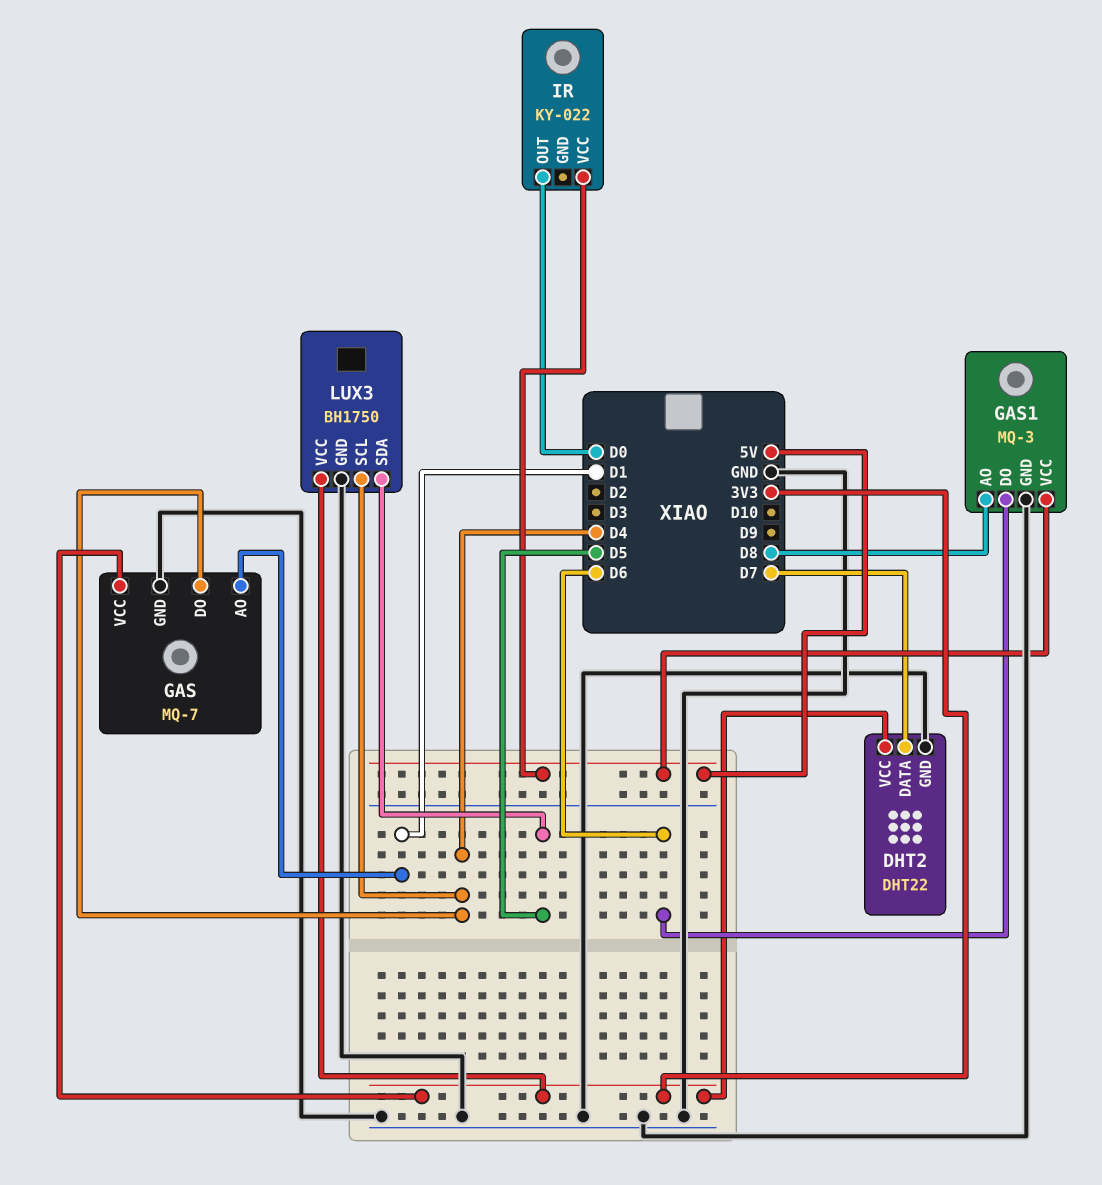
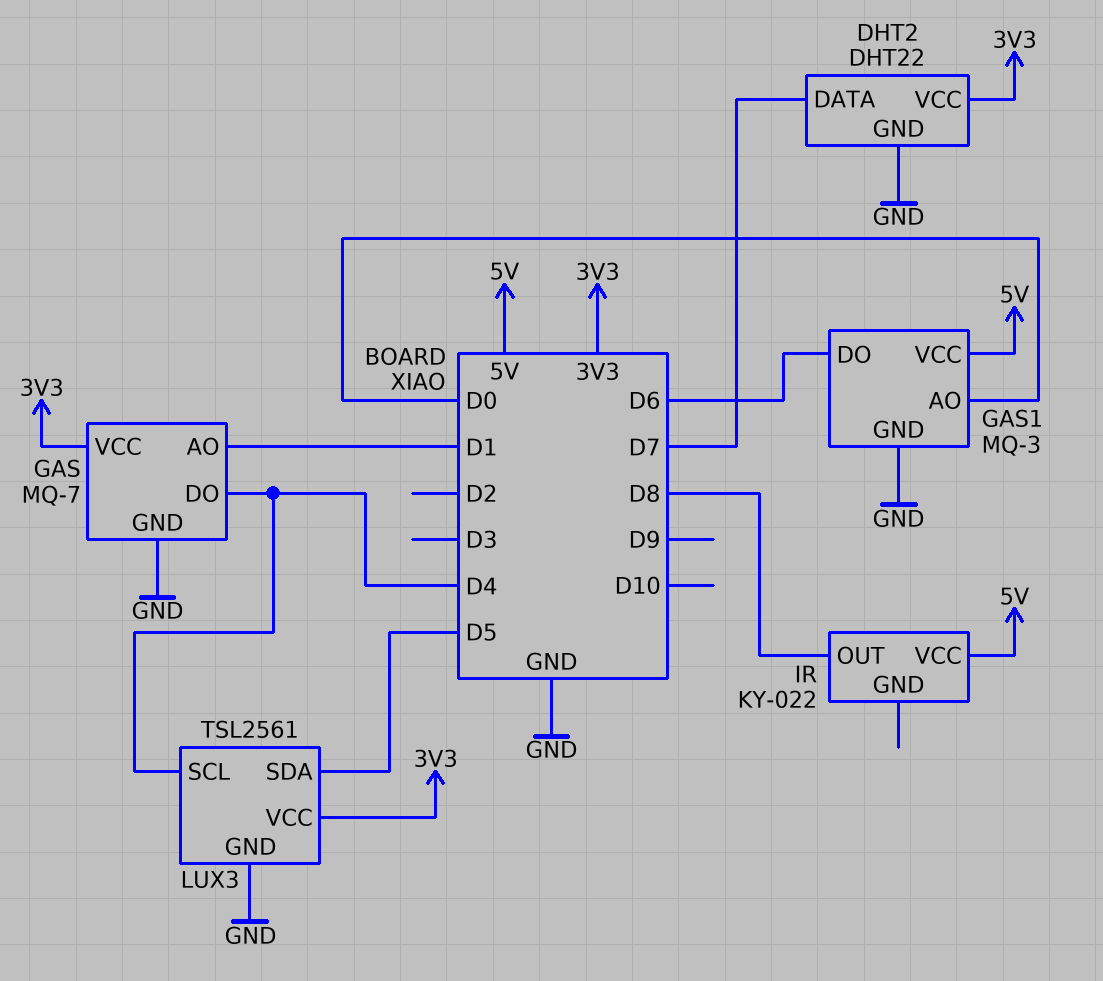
GAS1 pin AO: D8 -> D0
IR pin OUT: D0 -> D8
LUX3: BH1750 -> TSL2561

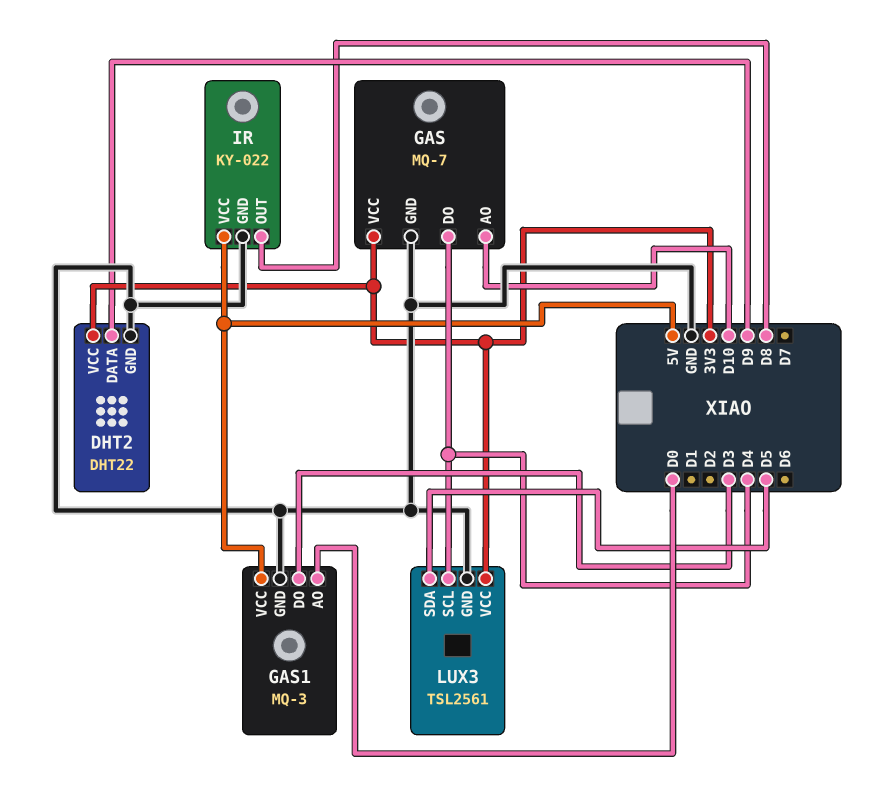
DHT2 pin DATA: D7 -> D9
GAS pin AO: D1 -> D10
GAS1 pin DO: D6 -> D3
IR pin GND: none -> GND

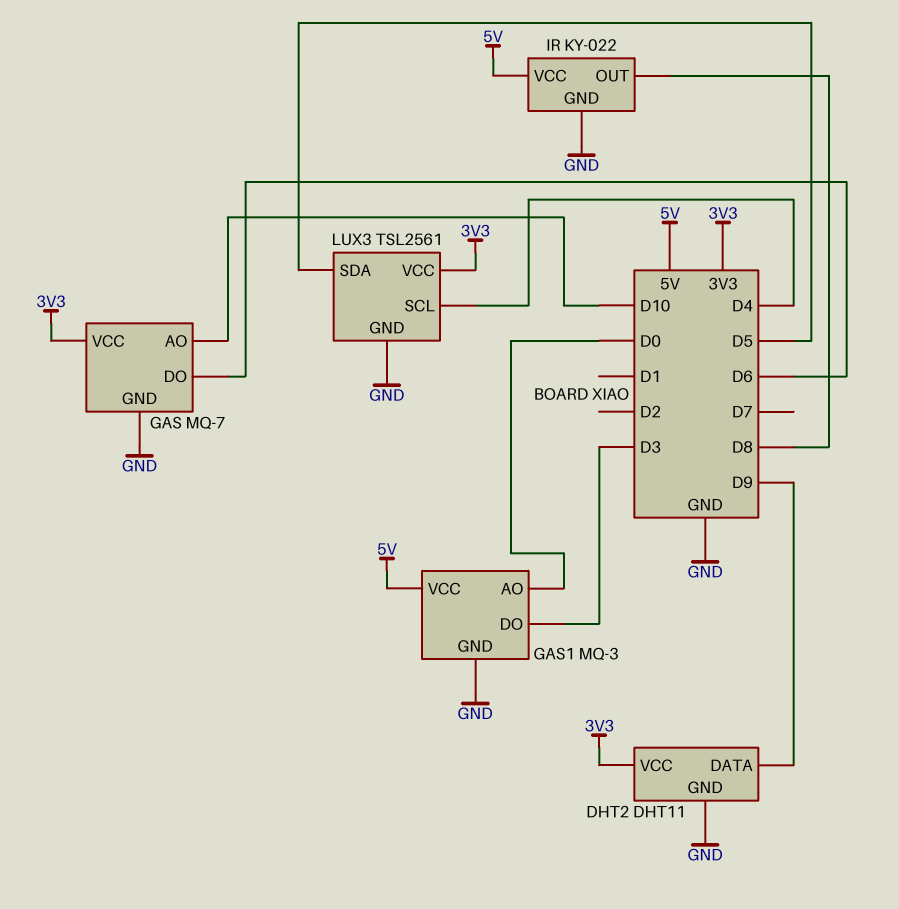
DHT2: DHT22 -> DHT11
GAS pin DO: D4 -> D6

